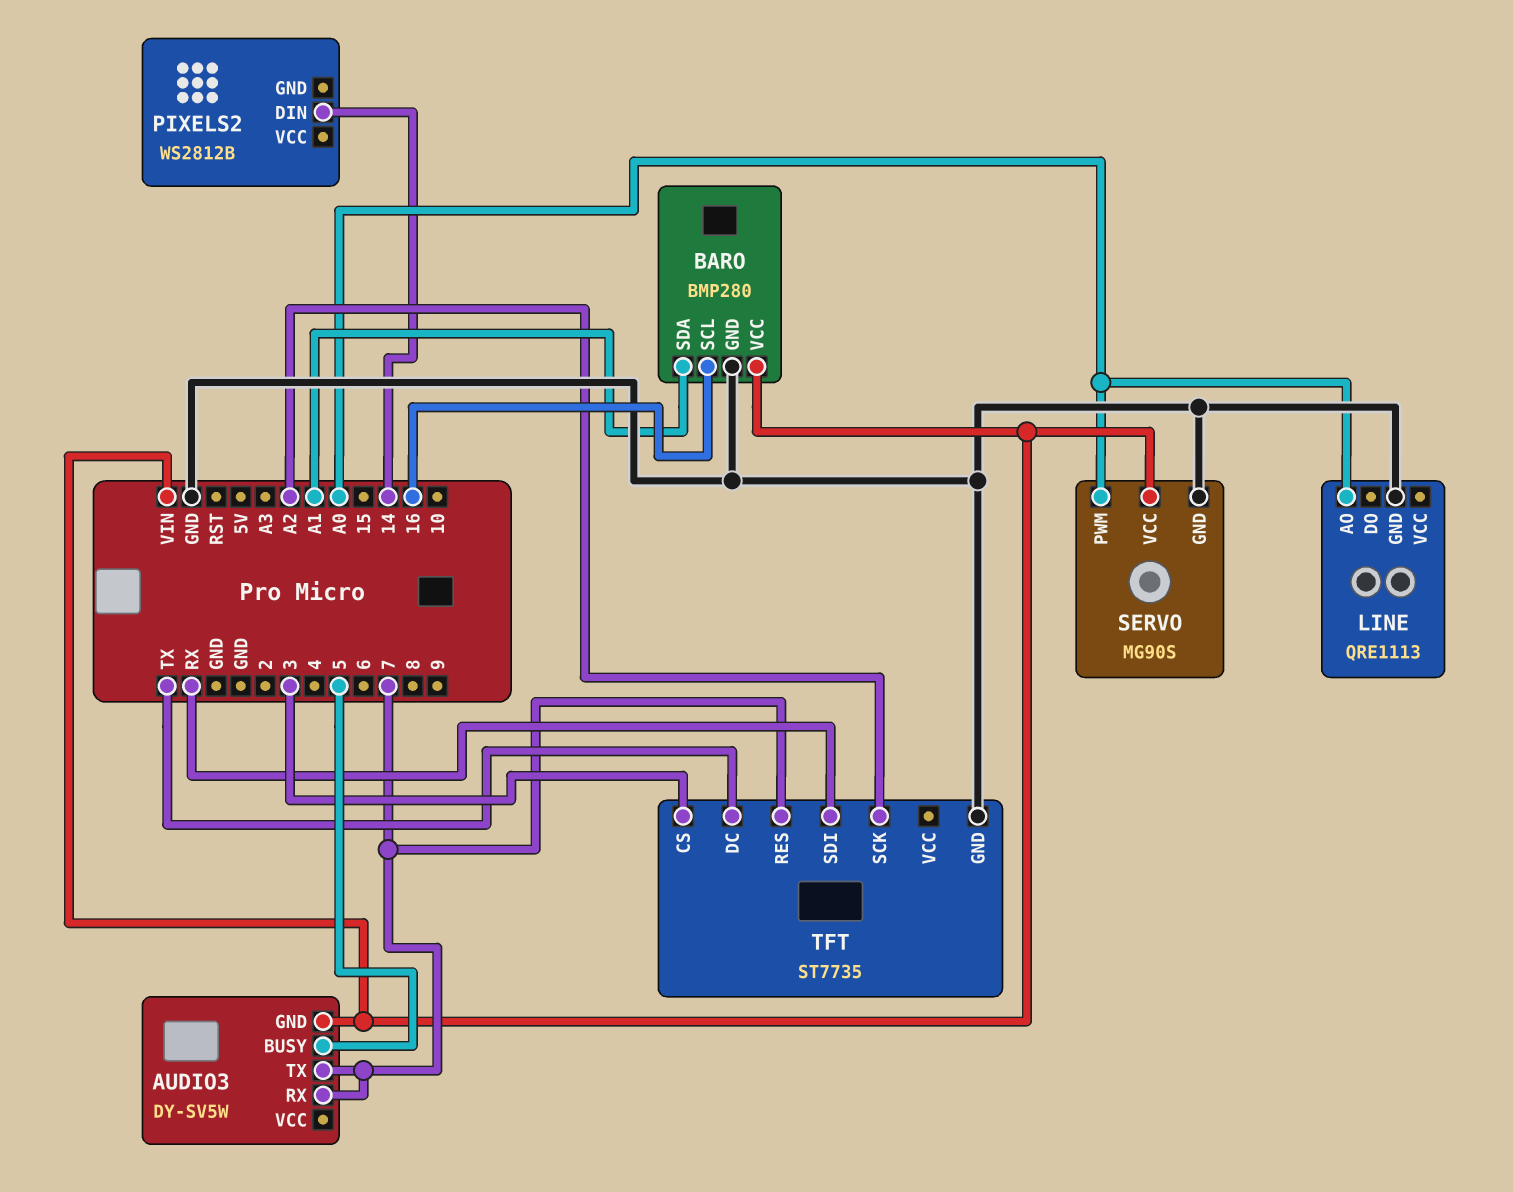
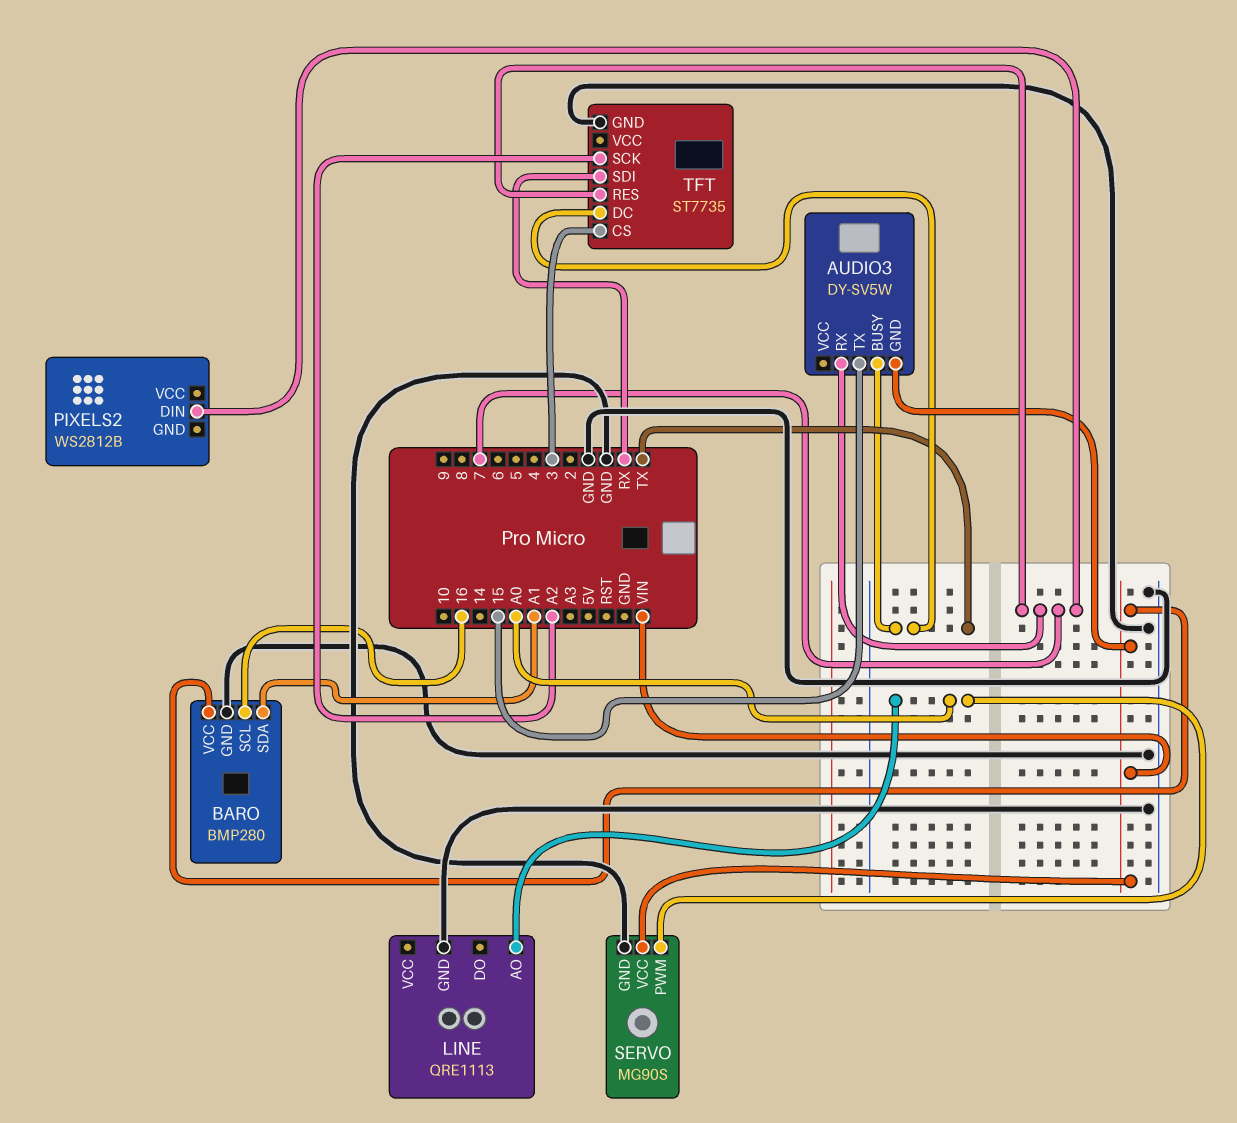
AUDIO3 pin BUSY: 5 -> TX
AUDIO3 pin TX: 7 -> 15
PIXELS2 pin DIN: 14 -> 7

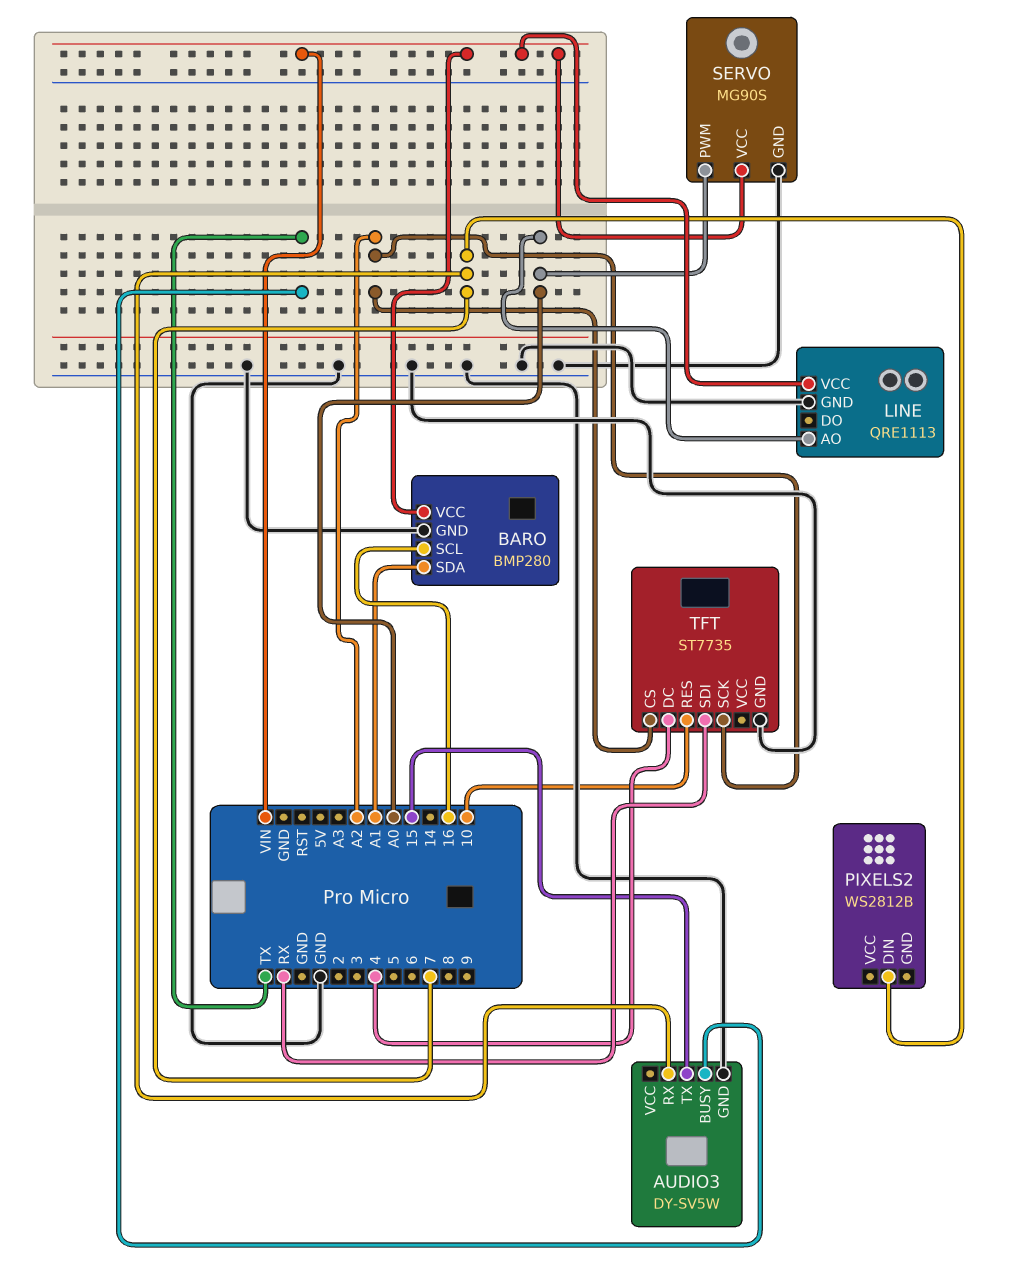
AUDIO3 pin GND: VIN -> GND
LINE pin VCC: none -> VIN
TFT pin CS: 3 -> A2
TFT pin DC: TX -> 4
TFT pin RES: 7 -> 10

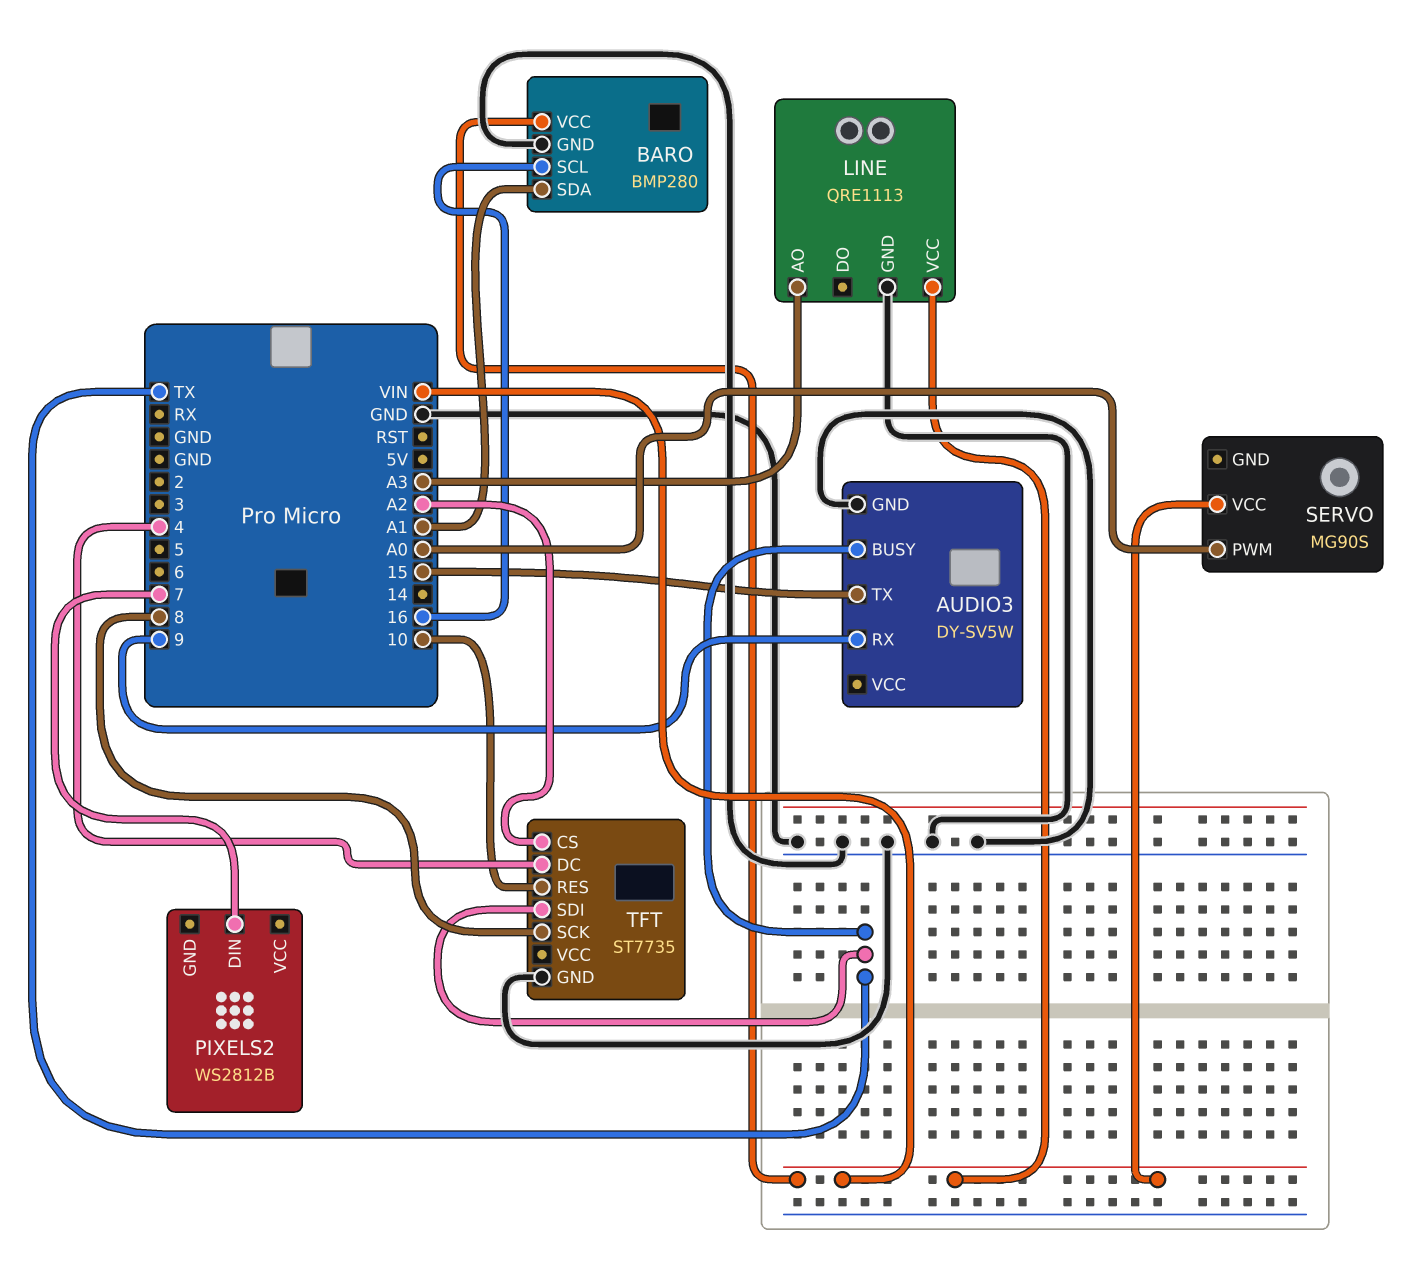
AUDIO3 pin RX: 7 -> 9
LINE pin AO: A0 -> A3
SERVO pin GND: GND -> none
TFT pin SCK: A2 -> 8
TFT pin SDI: RX -> TX

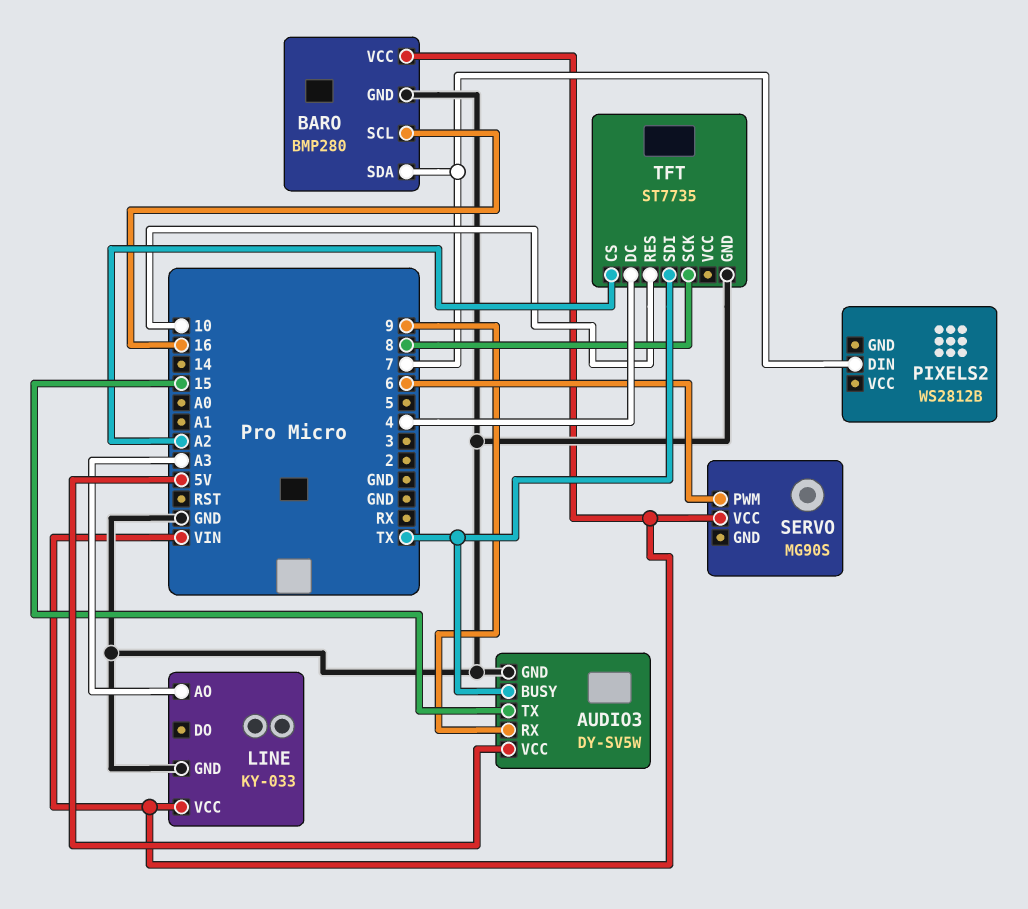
AUDIO3 pin VCC: none -> 5V
BARO pin SDA: A1 -> 7
LINE: QRE1113 -> KY-033
SERVO pin PWM: A0 -> 6

